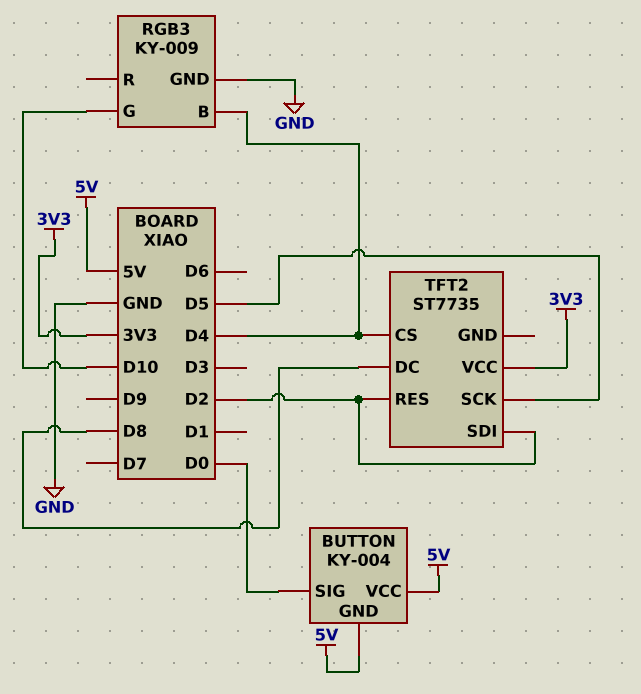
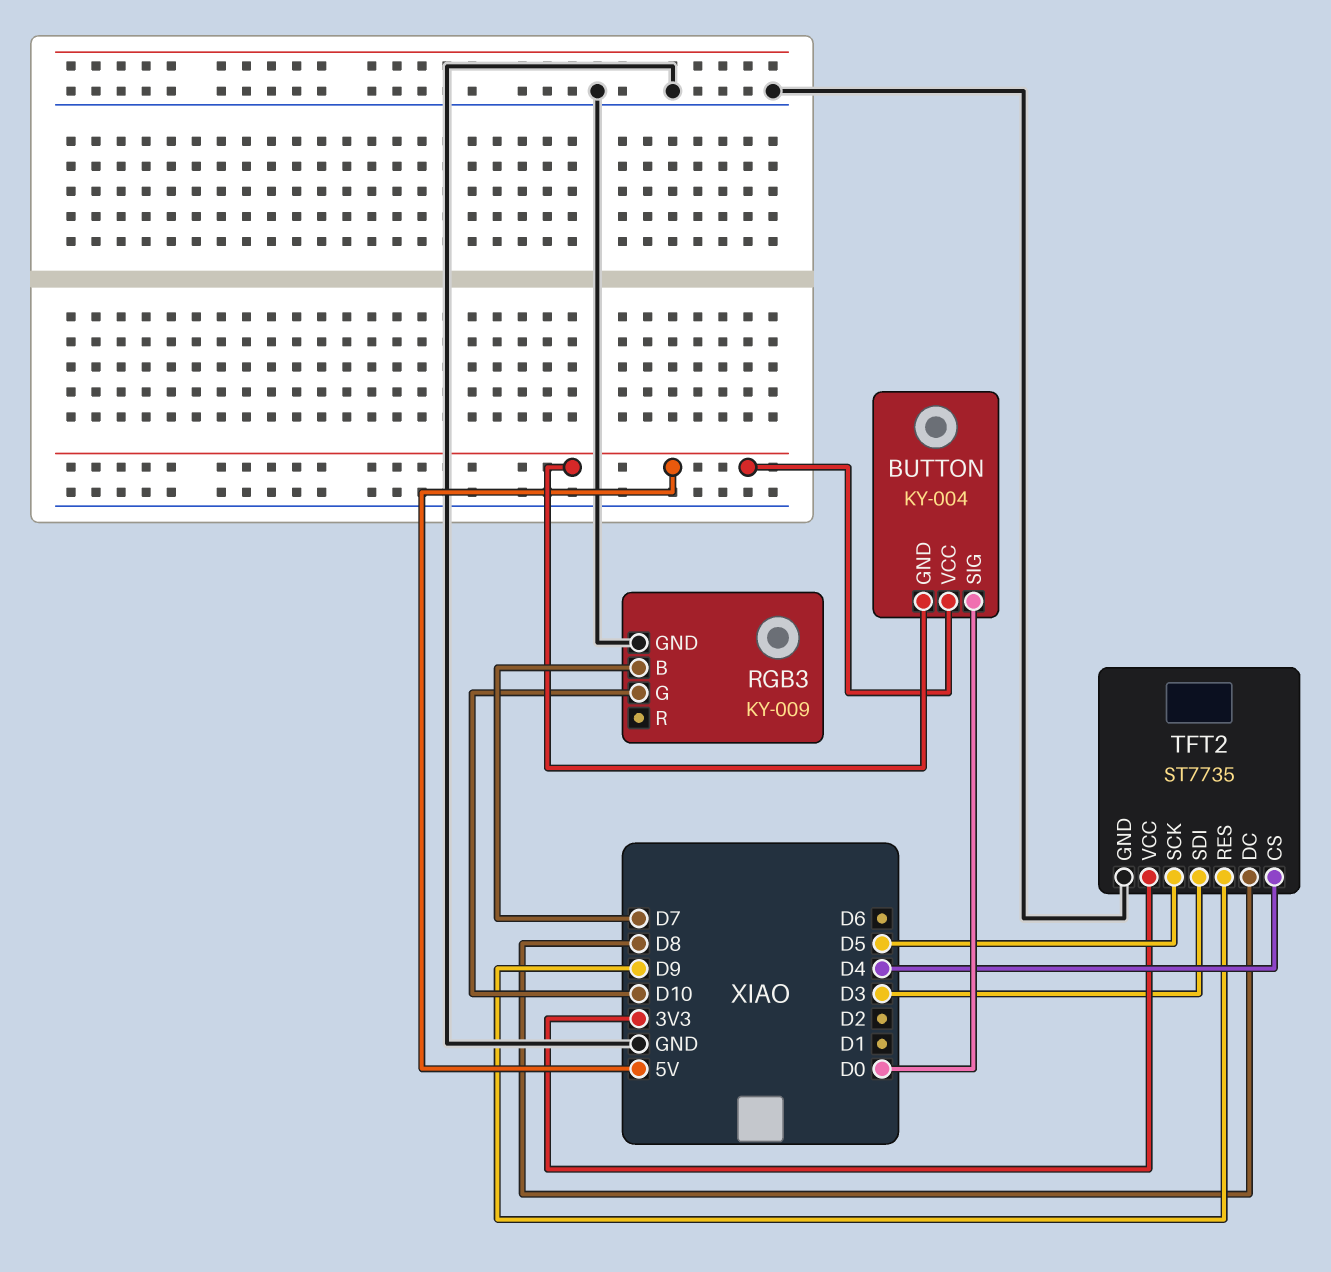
RGB3 pin B: D4 -> D7
TFT2 pin GND: none -> GND
TFT2 pin RES: D2 -> D9
TFT2 pin SDI: D2 -> D3

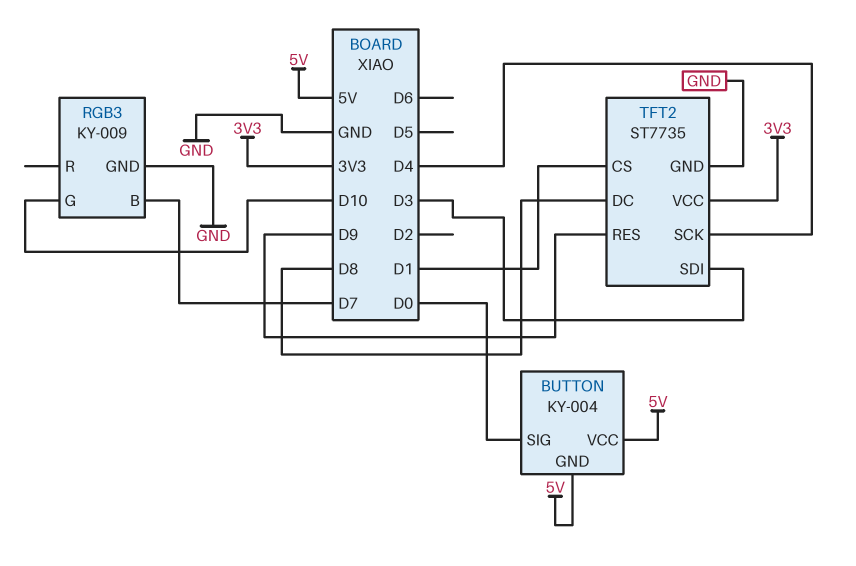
TFT2 pin CS: D4 -> D1
TFT2 pin SCK: D5 -> D4

